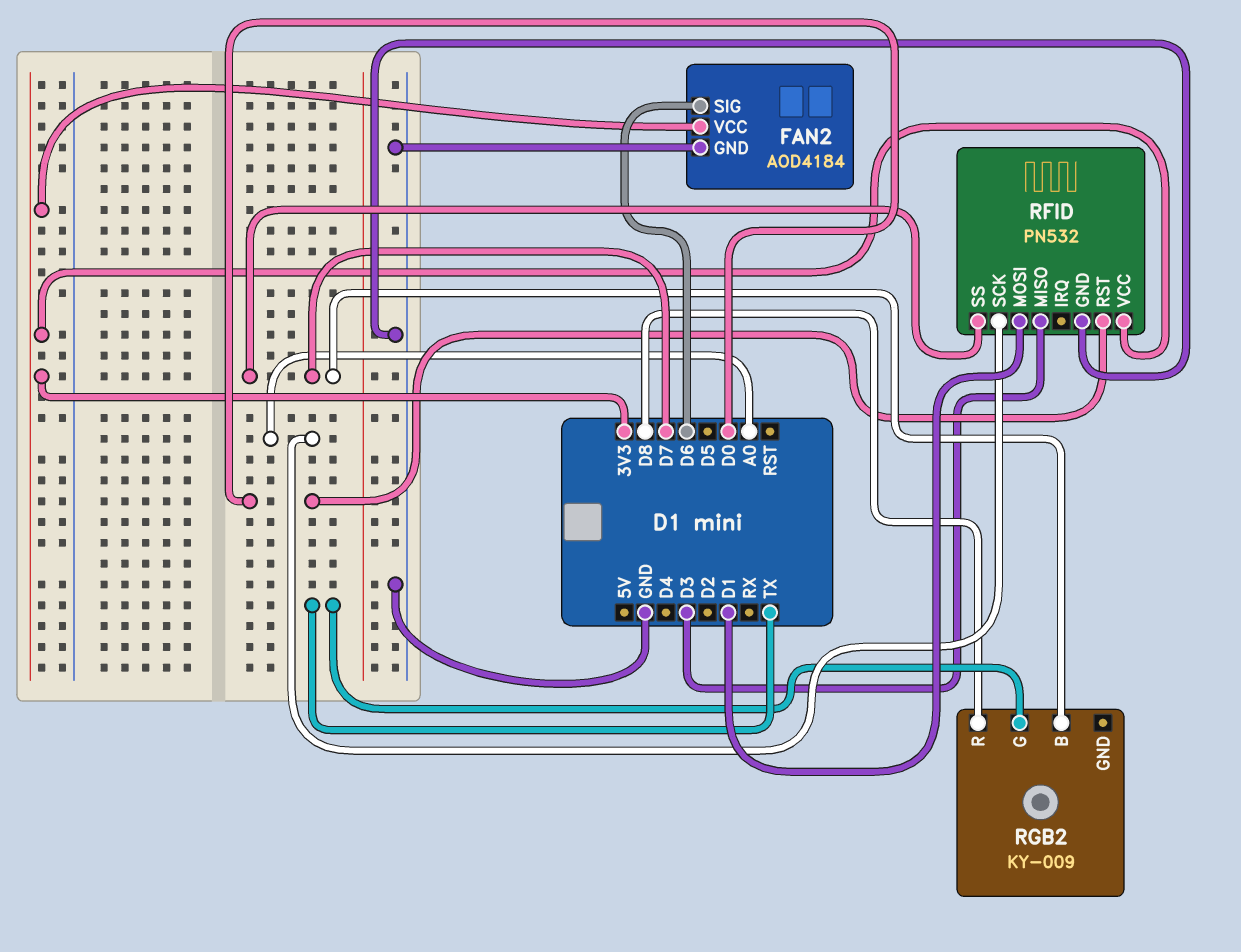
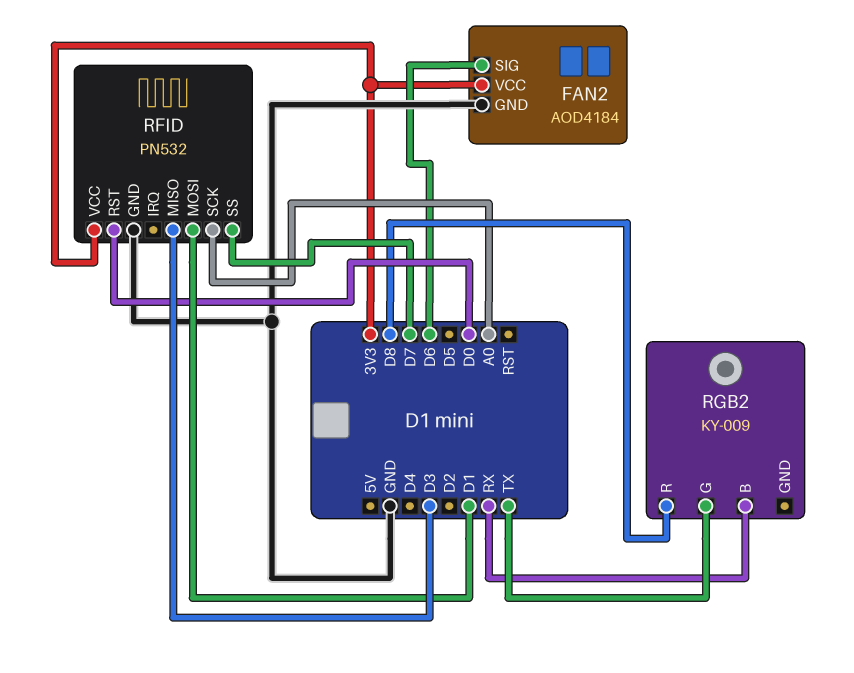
RGB2 pin B: D7 -> RX

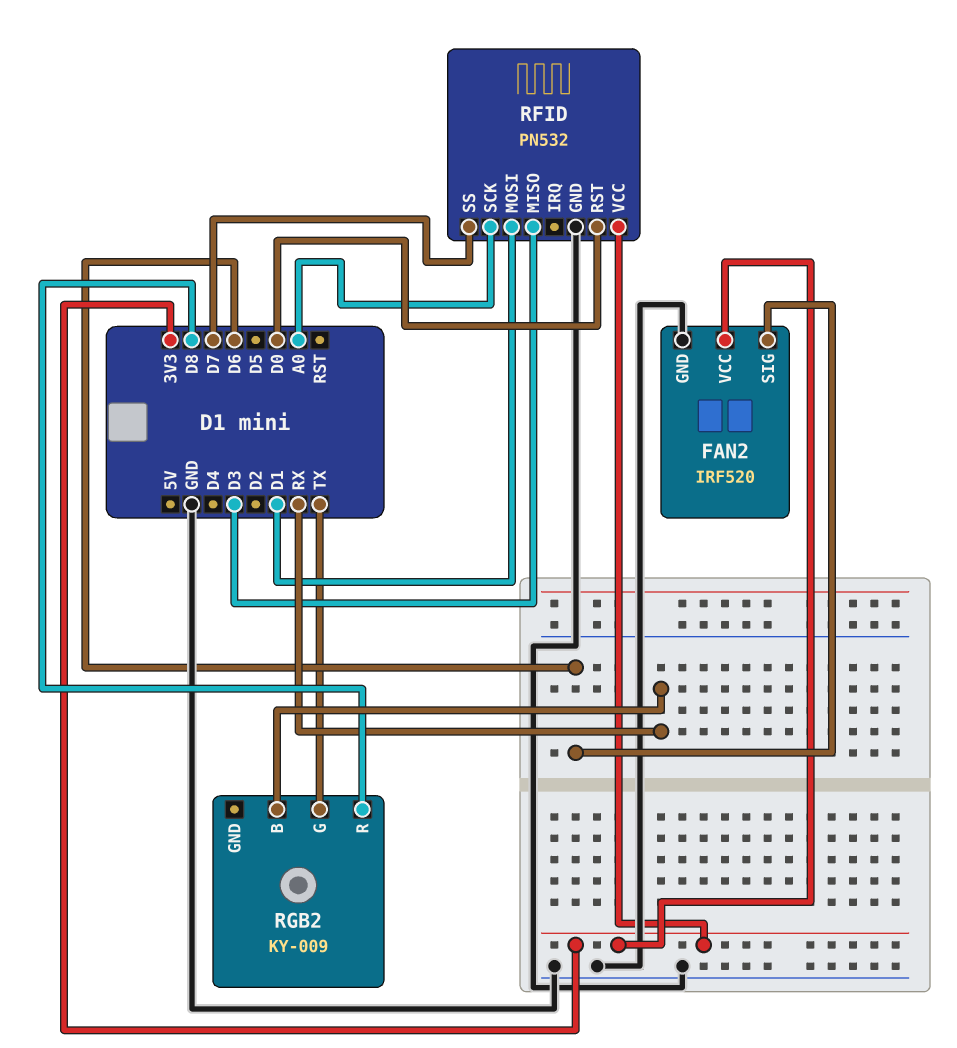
FAN2: AOD4184 -> IRF520

